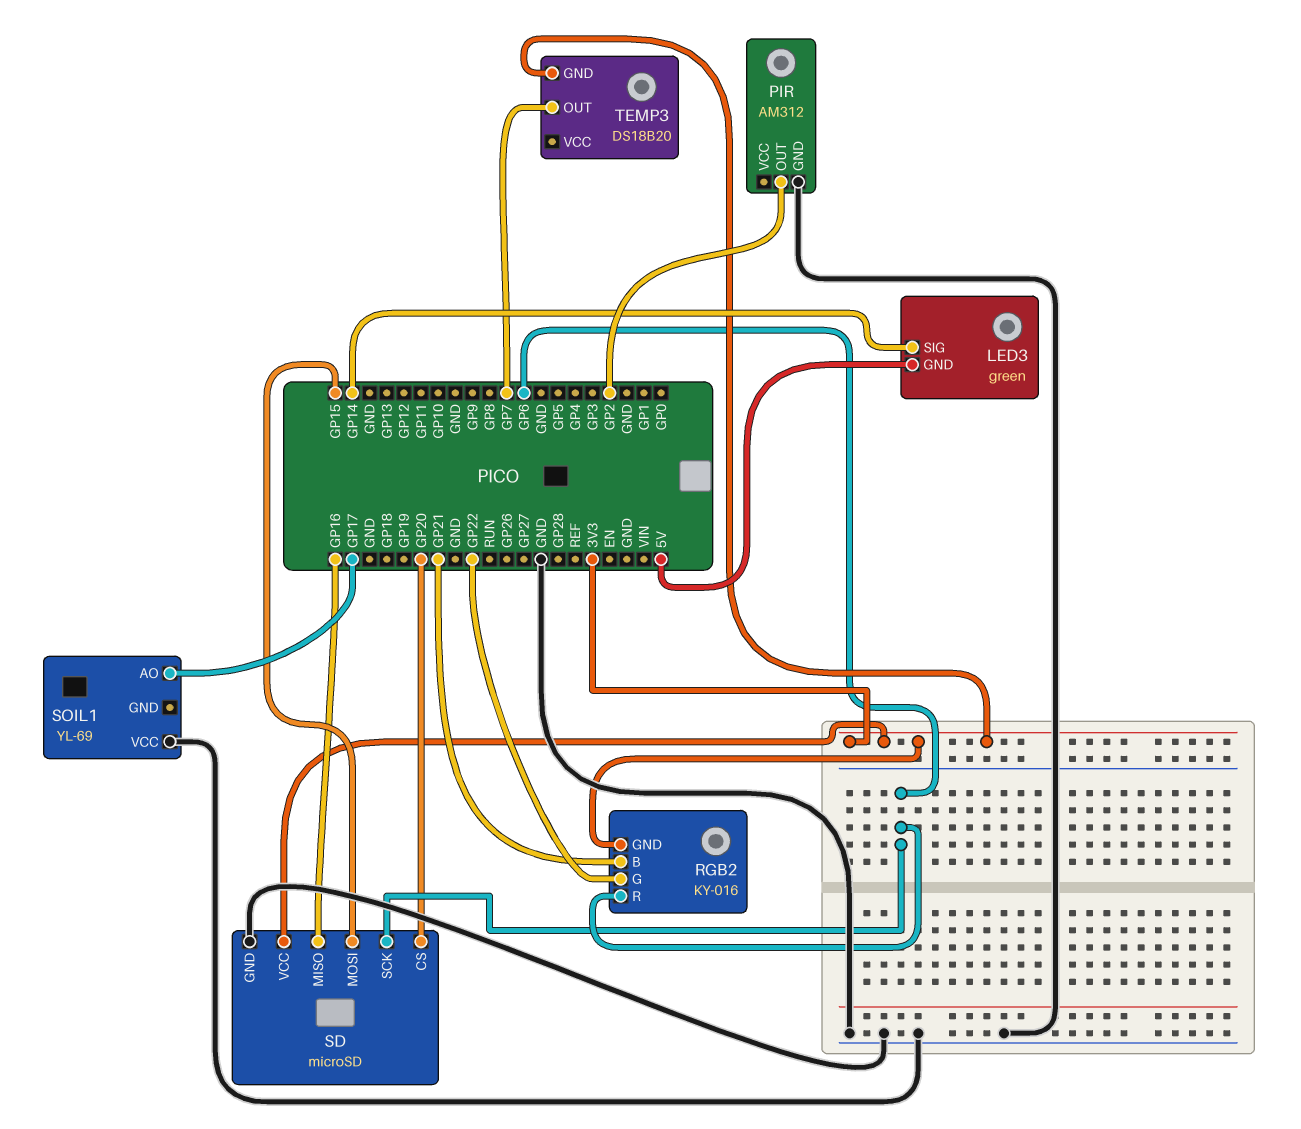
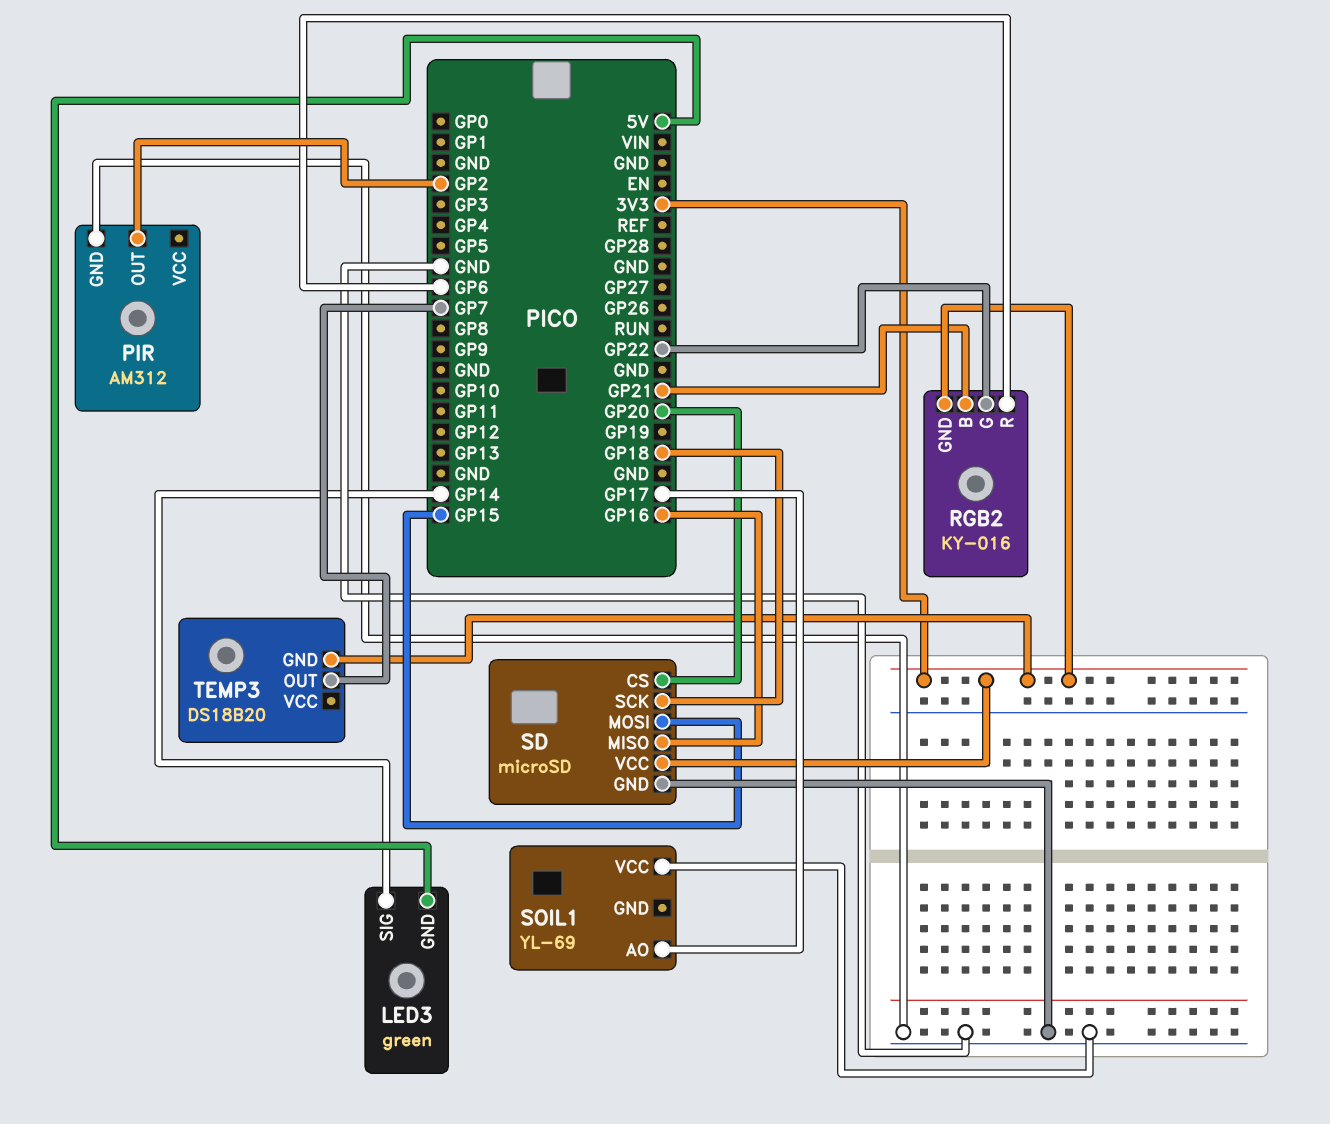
SD pin SCK: GP6 -> GP18

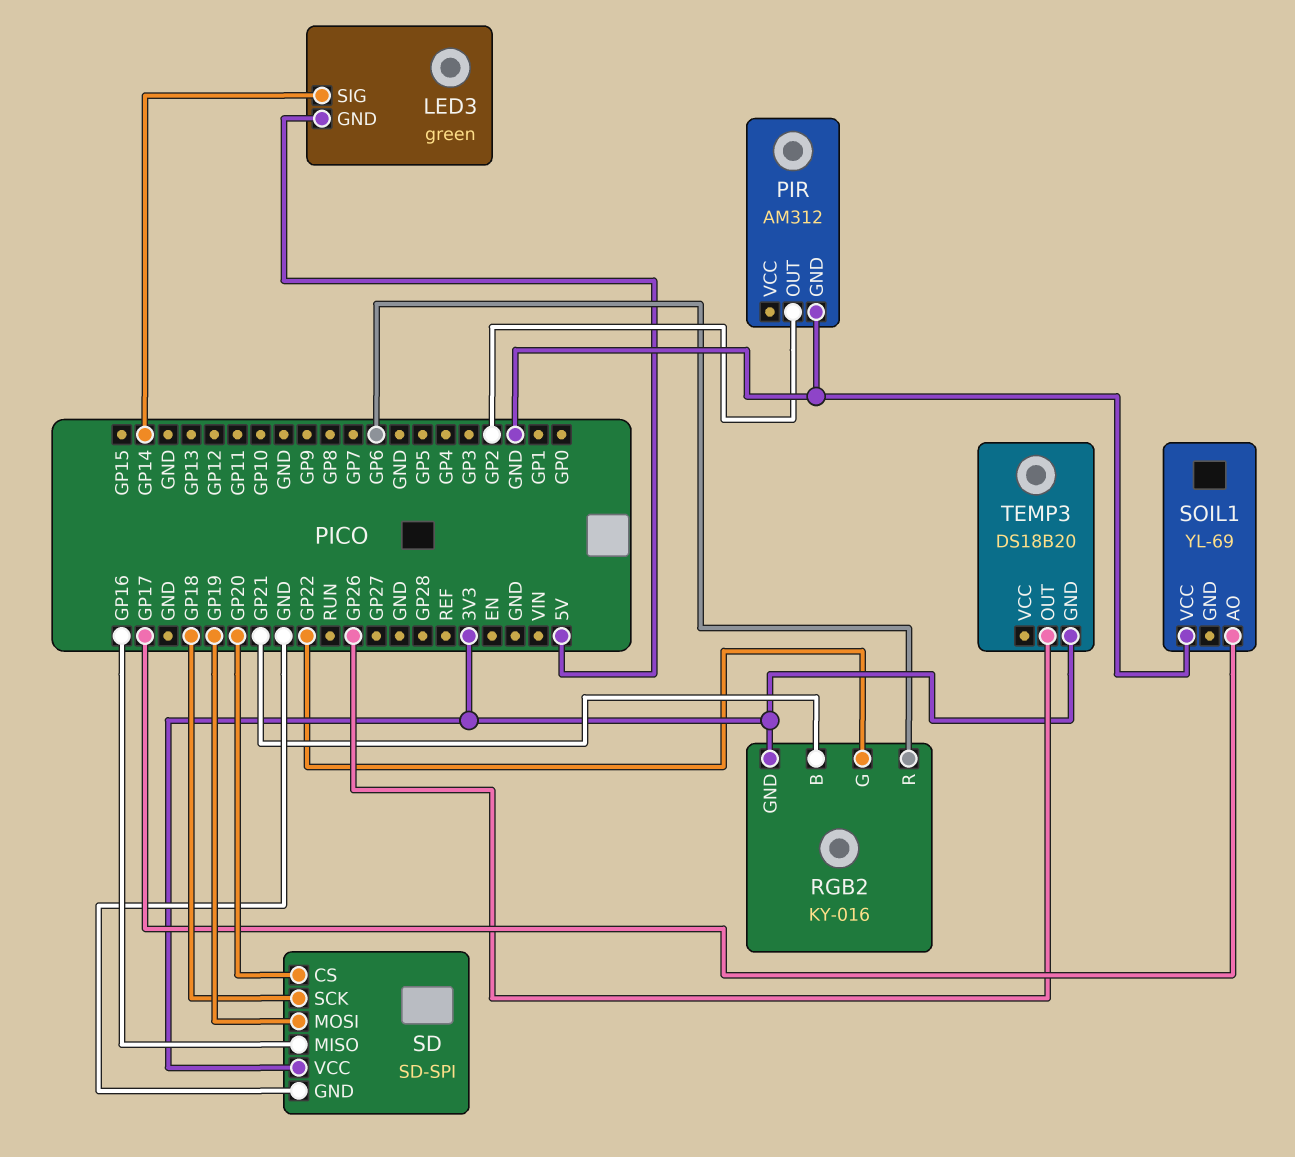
SD: microSD -> SD-SPI
SD pin MOSI: GP15 -> GP19
TEMP3 pin OUT: GP7 -> GP26

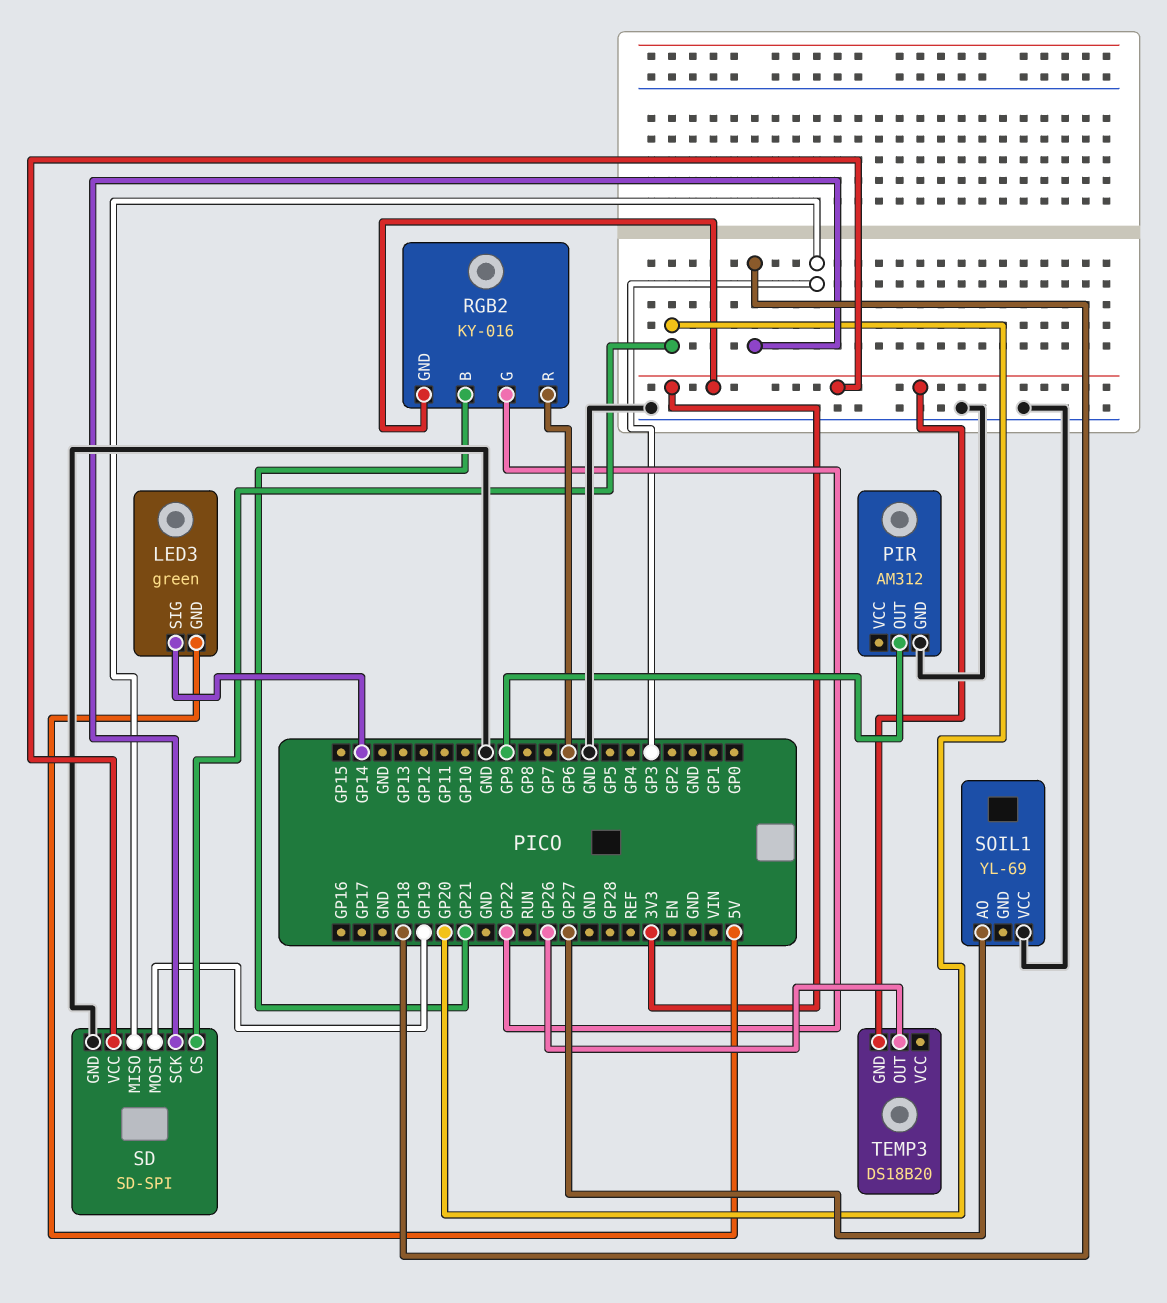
PIR pin OUT: GP2 -> GP9
SD pin MISO: GP16 -> GP3
SOIL1 pin AO: GP17 -> GP27

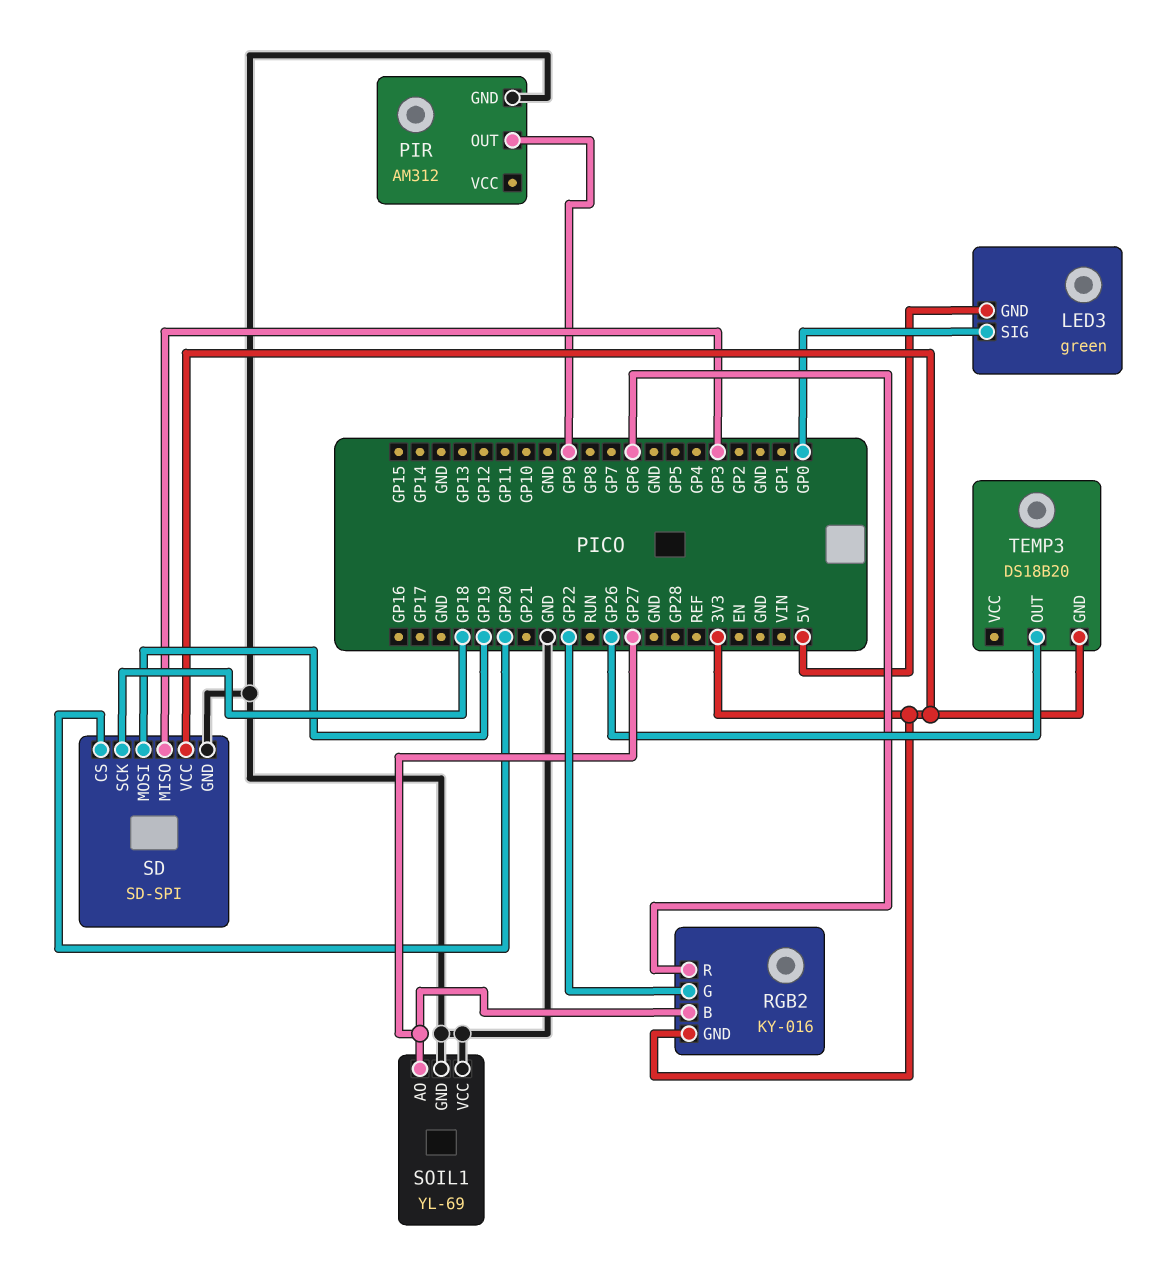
LED3 pin SIG: GP14 -> GP0
RGB2 pin B: GP21 -> GP27
SOIL1 pin GND: none -> GND

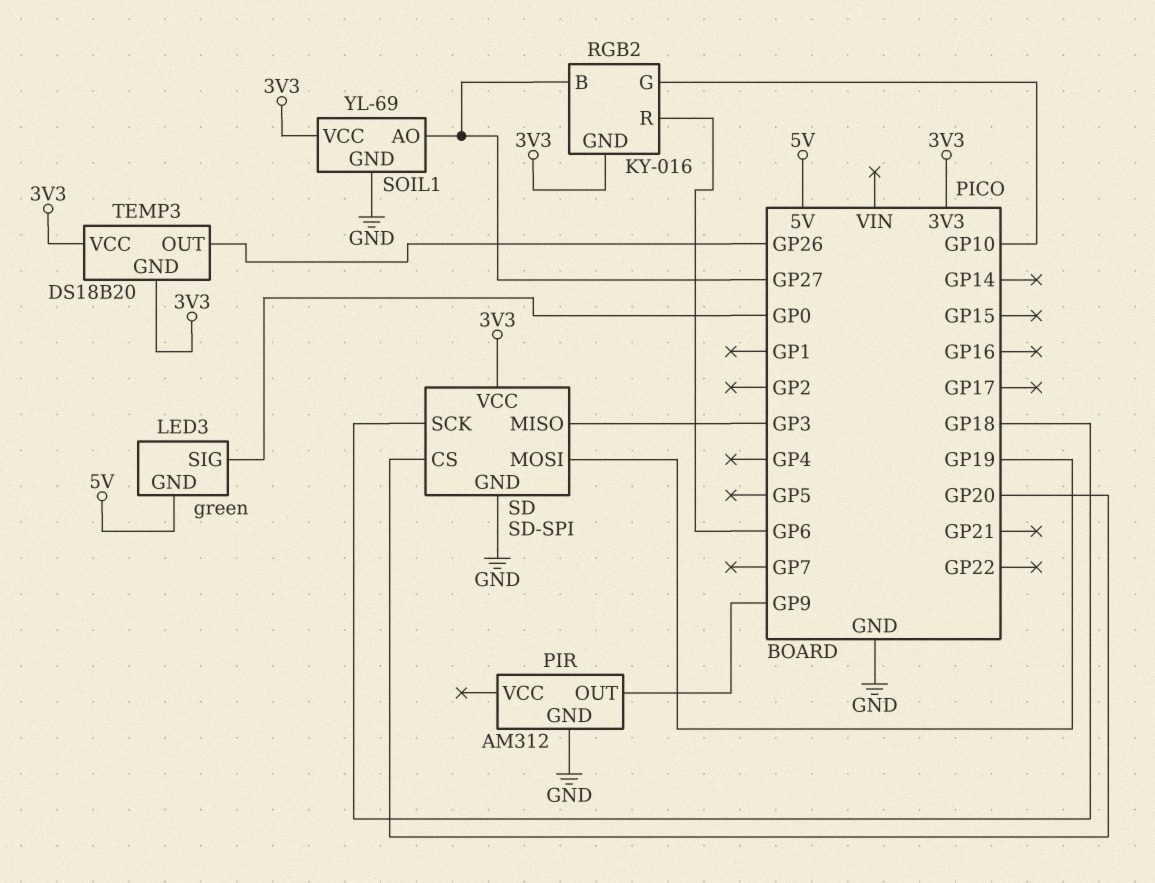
RGB2 pin G: GP22 -> GP10
SOIL1 pin VCC: GND -> 3V3
TEMP3 pin VCC: none -> 3V3

